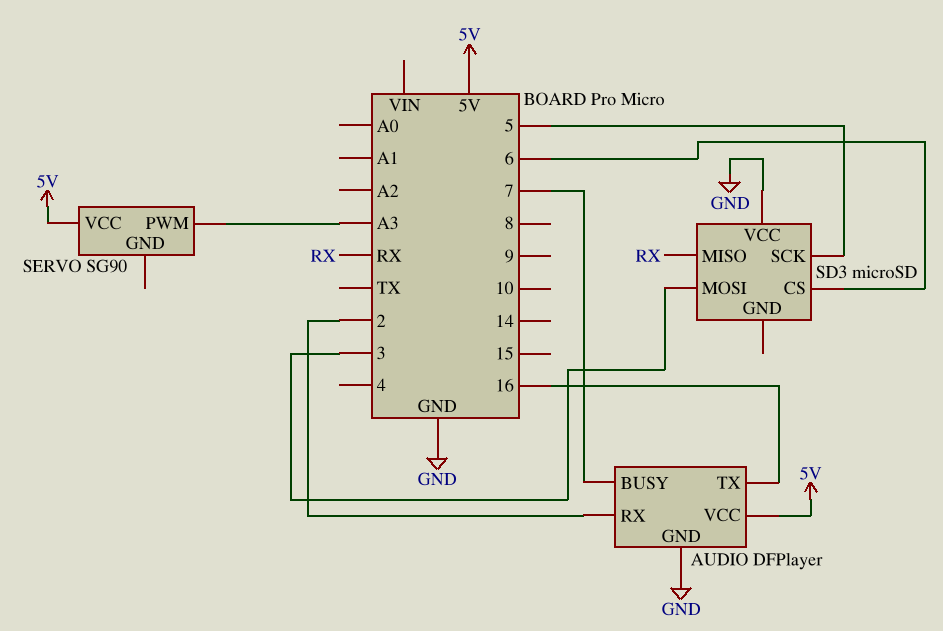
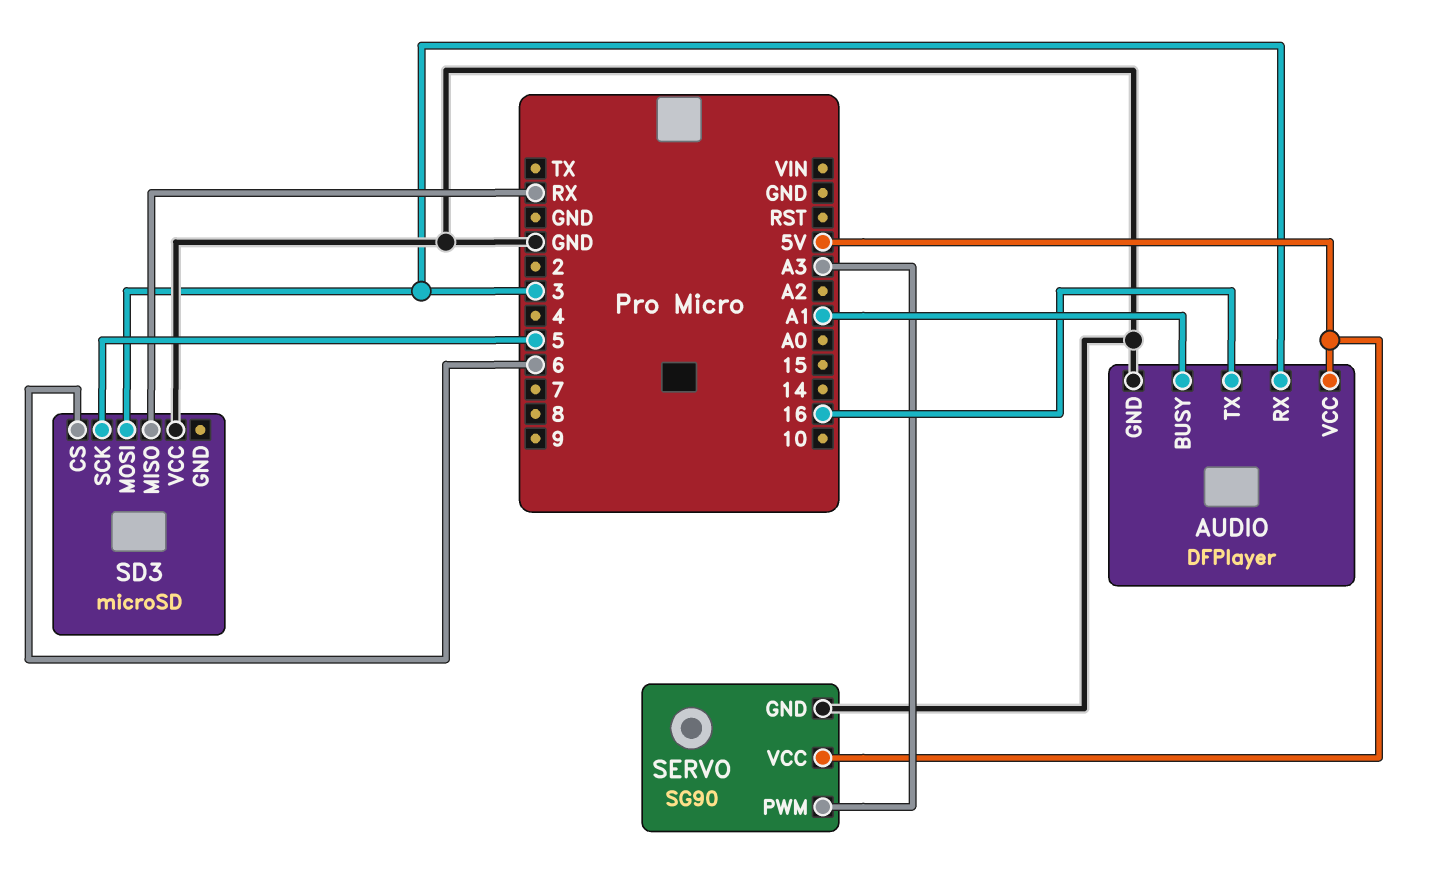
AUDIO pin BUSY: 7 -> A1
AUDIO pin RX: 2 -> 3
SERVO pin GND: none -> GND

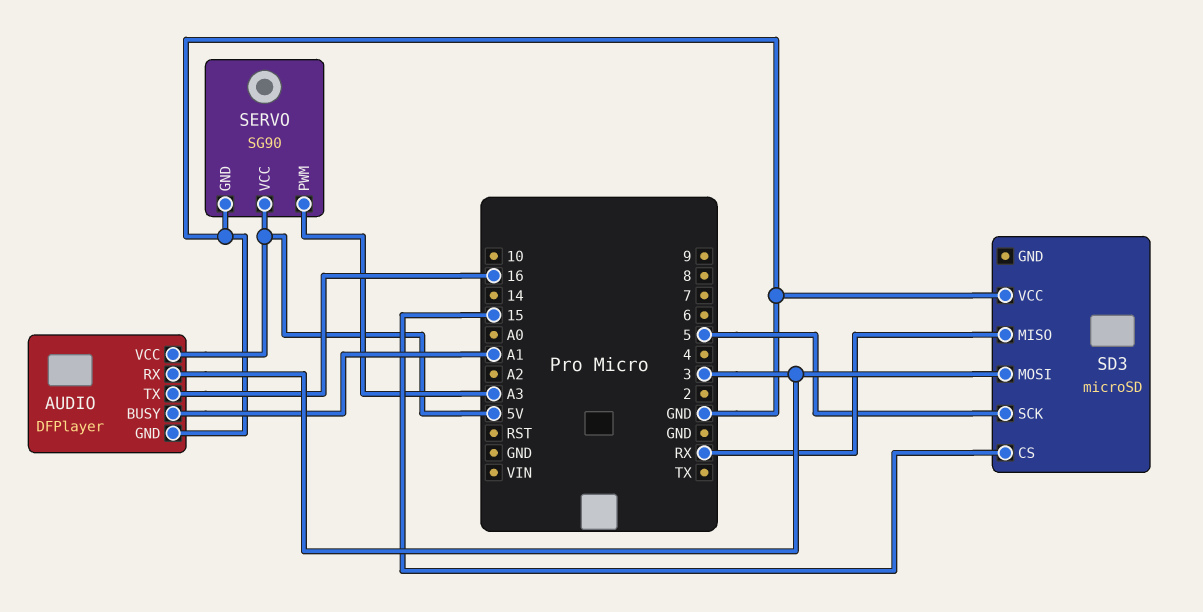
SD3 pin CS: 6 -> 15

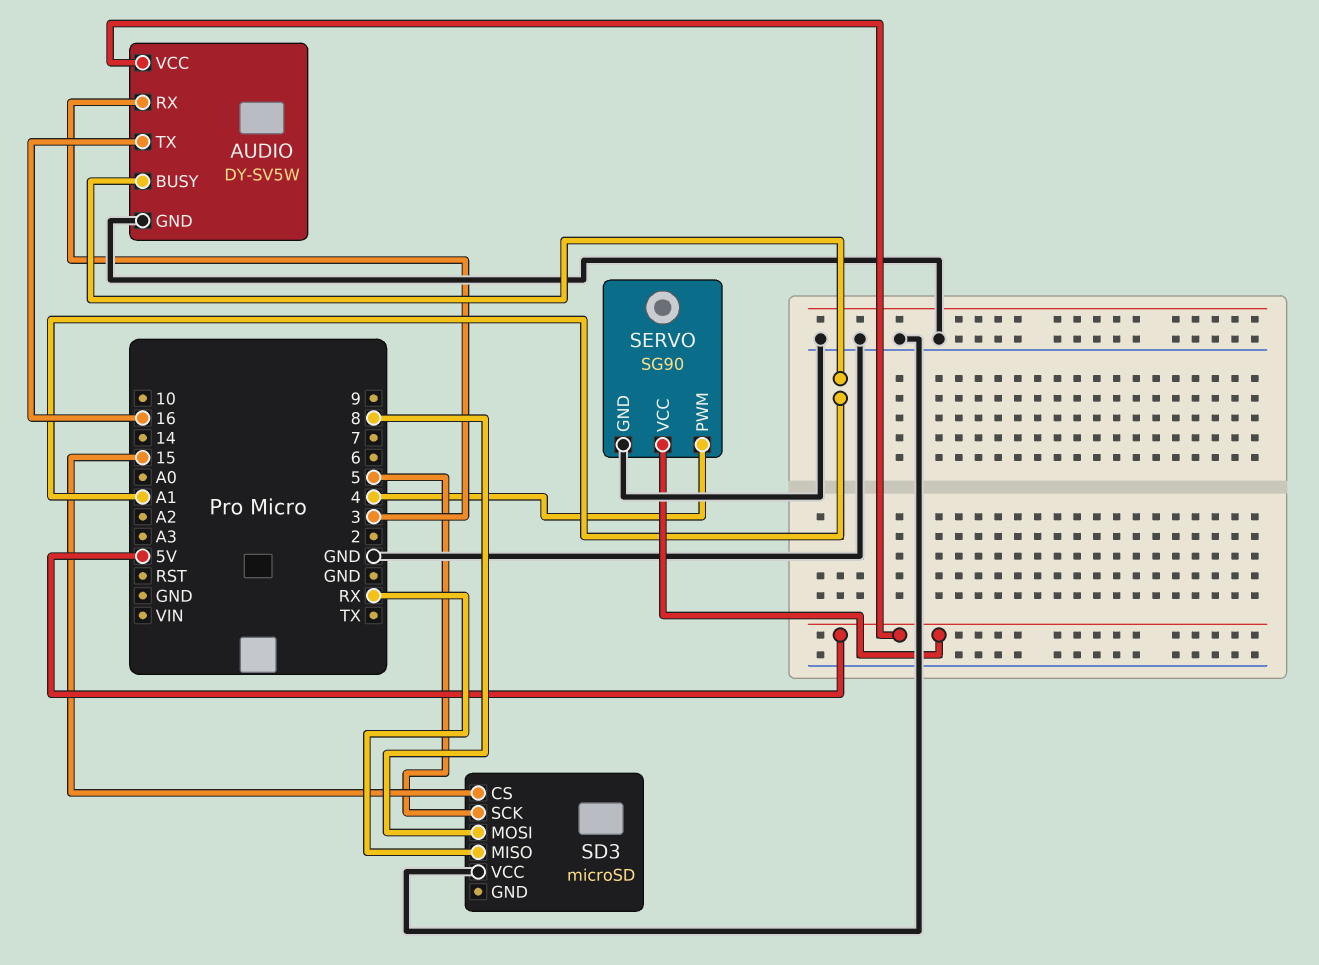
AUDIO: DFPlayer -> DY-SV5W
SD3 pin MOSI: 3 -> 8
SERVO pin PWM: A3 -> 4

